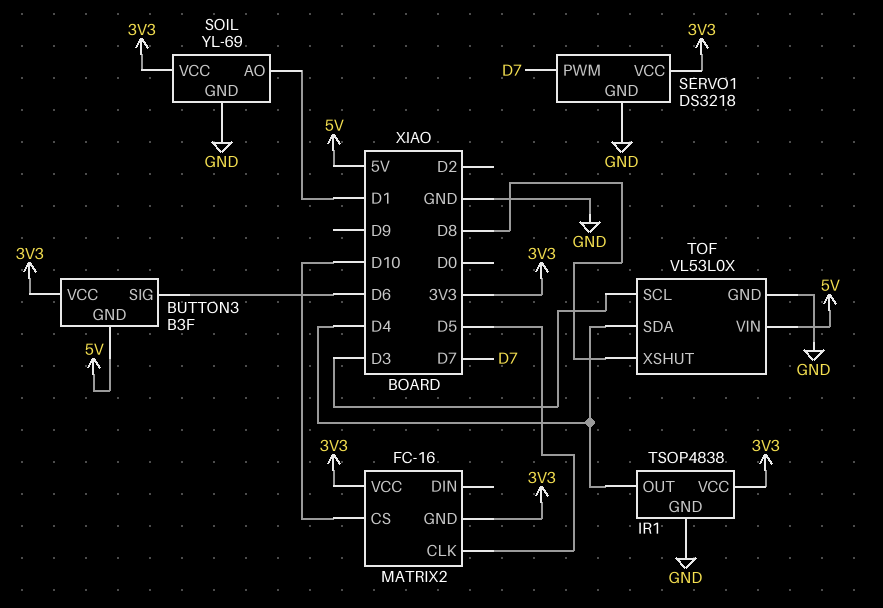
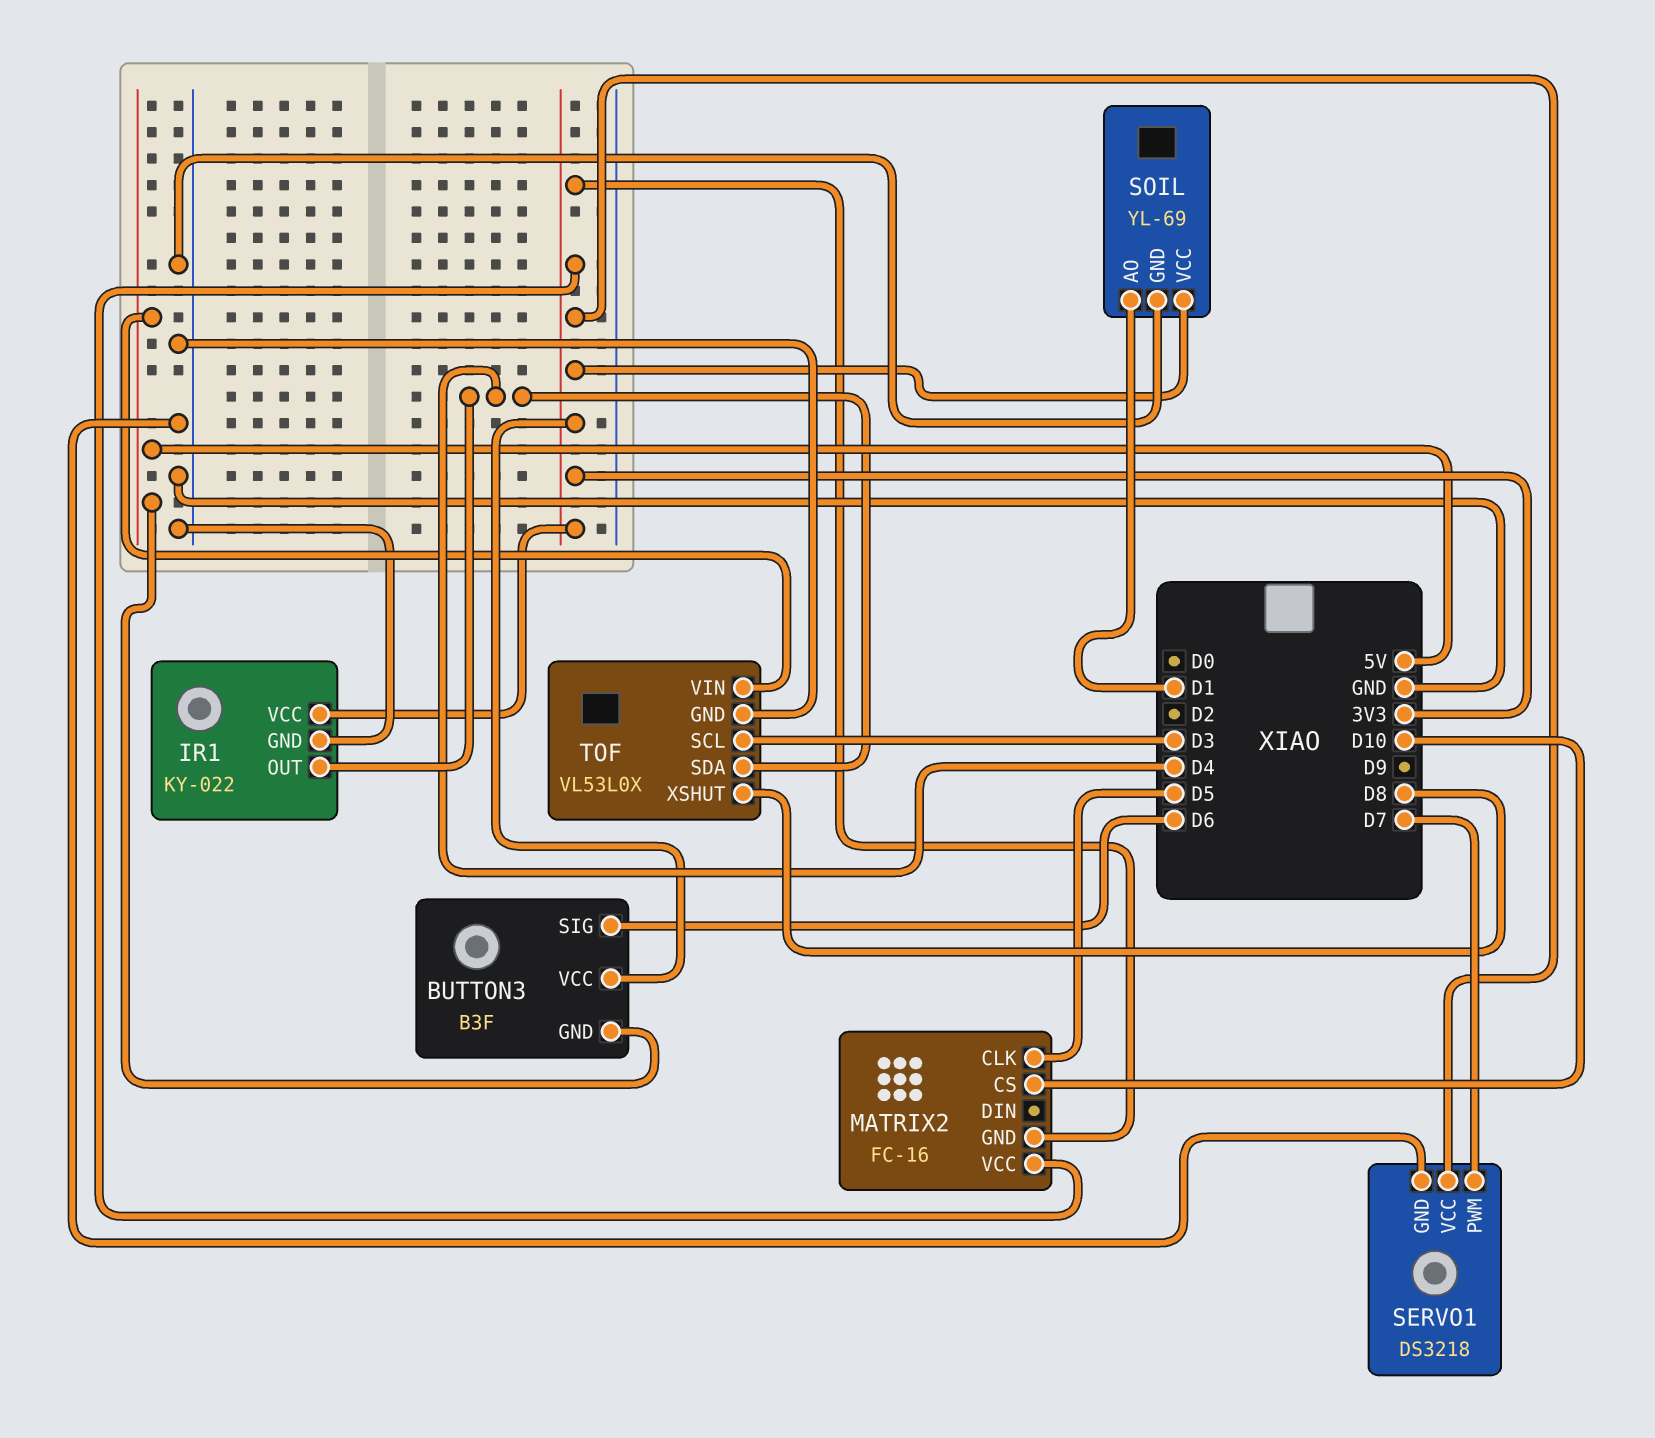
IR1: TSOP4838 -> KY-022

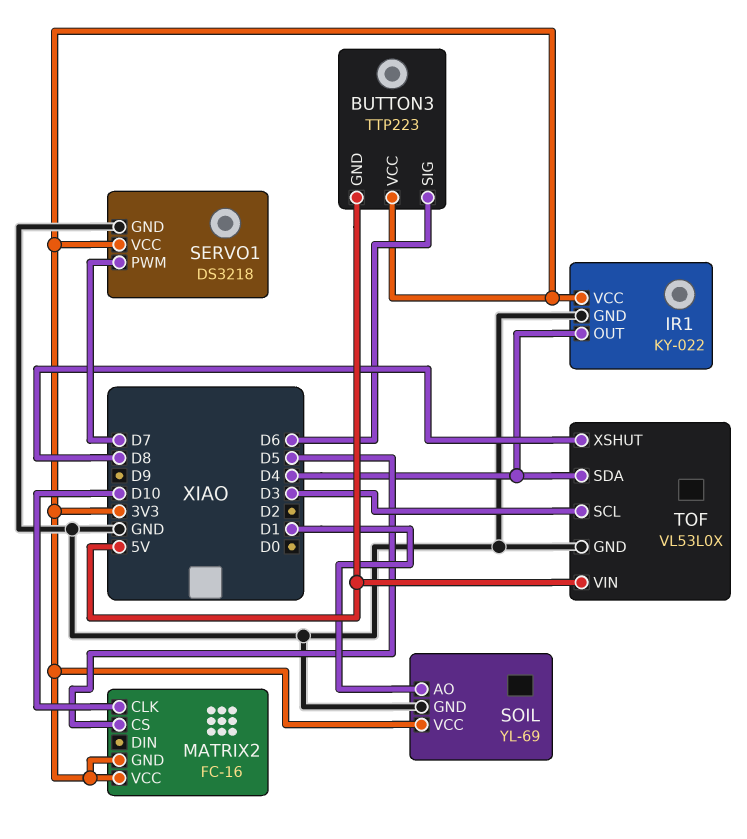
BUTTON3: B3F -> TTP223
MATRIX2 pin CLK: D5 -> D10
MATRIX2 pin CS: D10 -> D5

